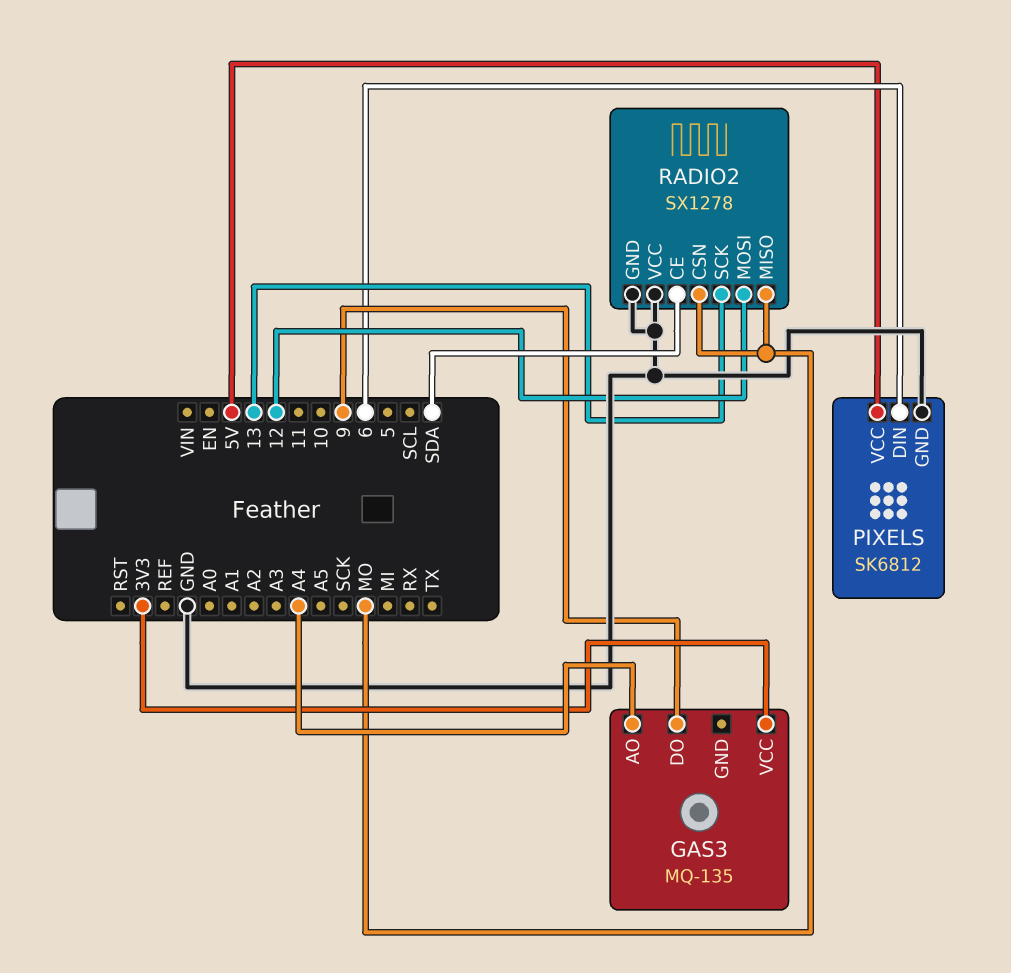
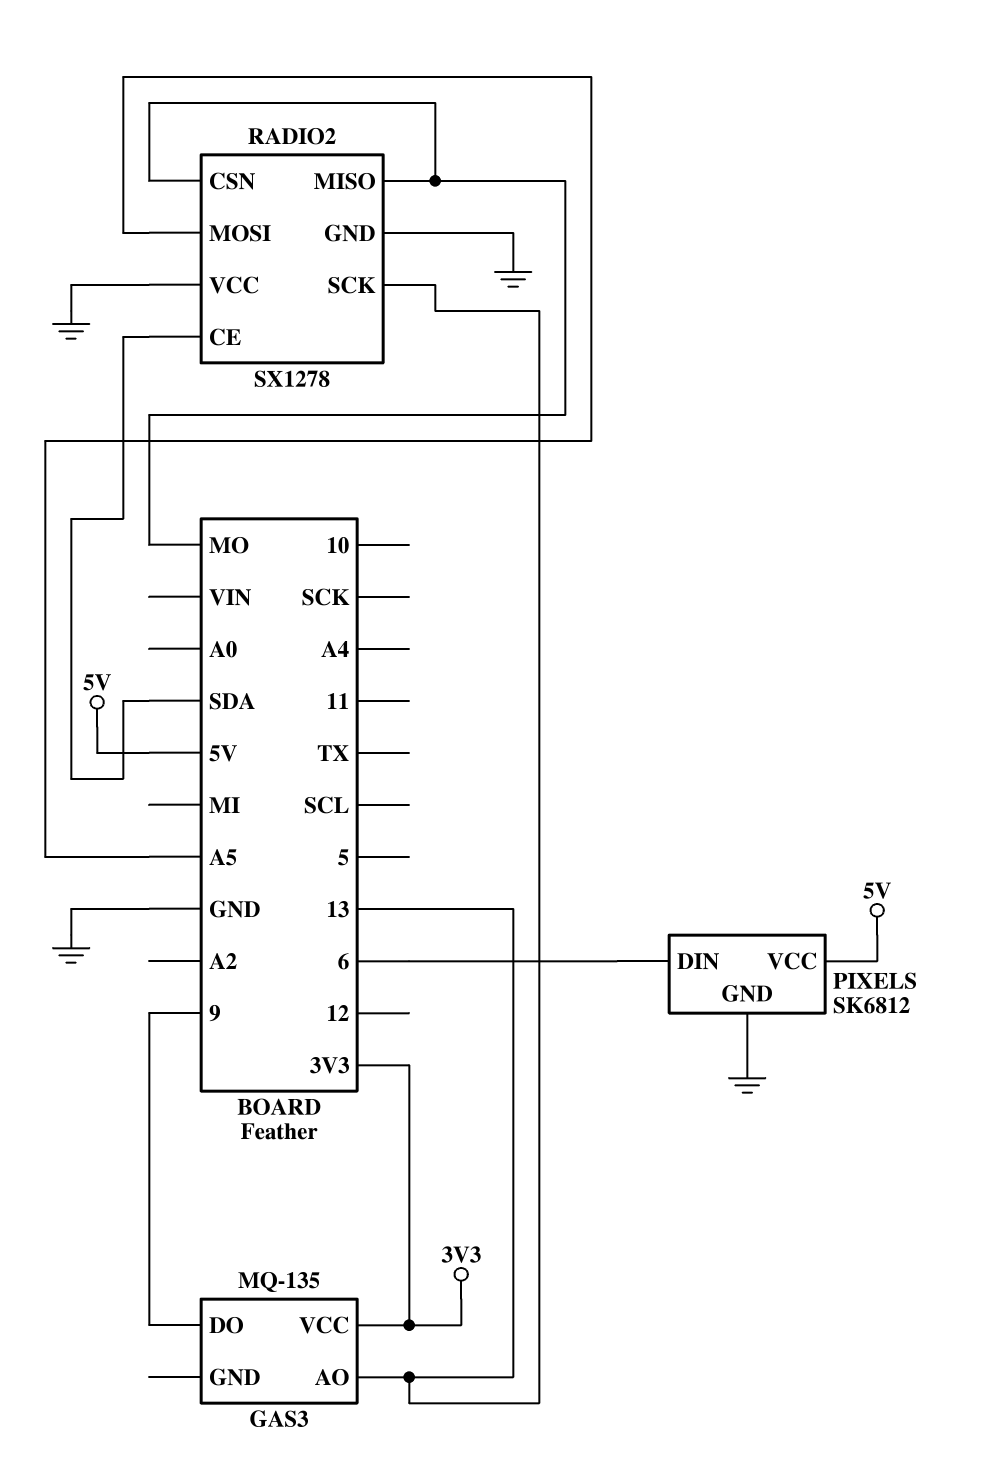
GAS3 pin AO: A4 -> 13
RADIO2 pin MOSI: 12 -> A5

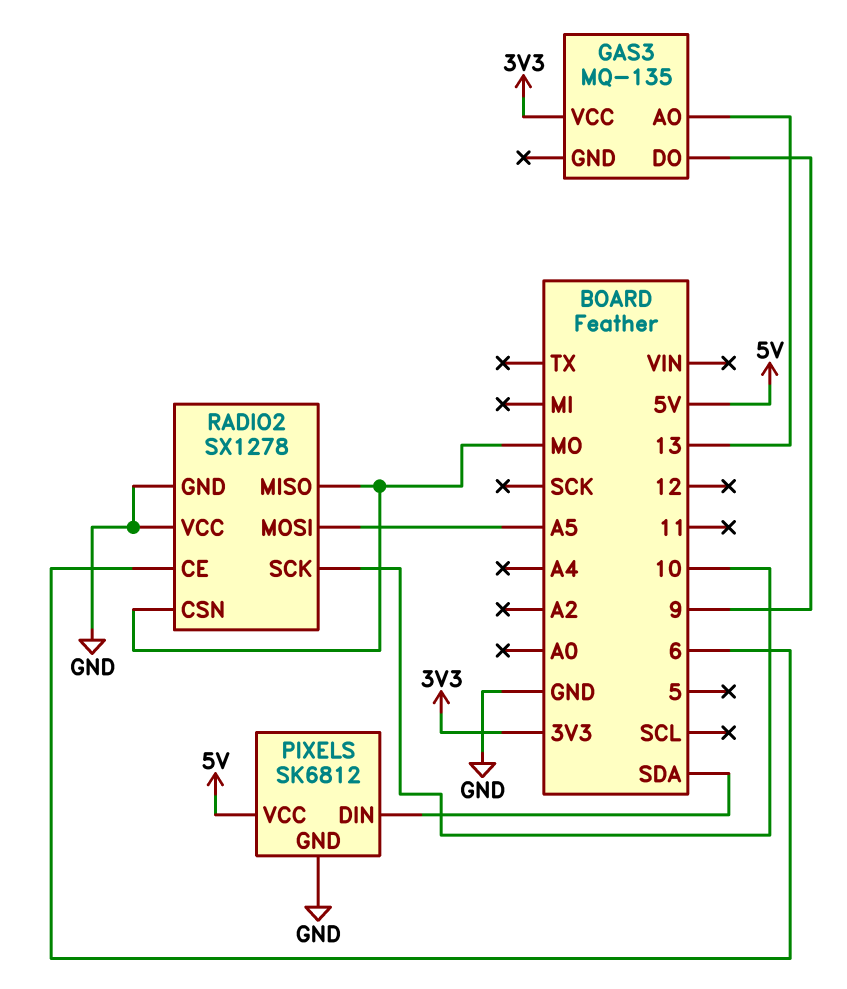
PIXELS pin DIN: 6 -> SDA
RADIO2 pin CE: SDA -> 6
RADIO2 pin SCK: 13 -> 10

